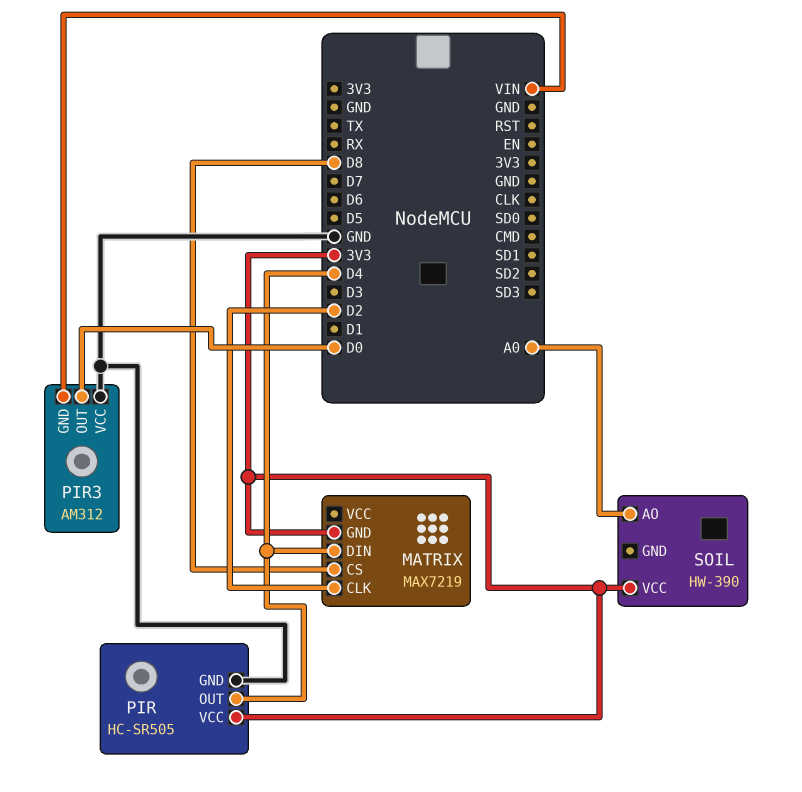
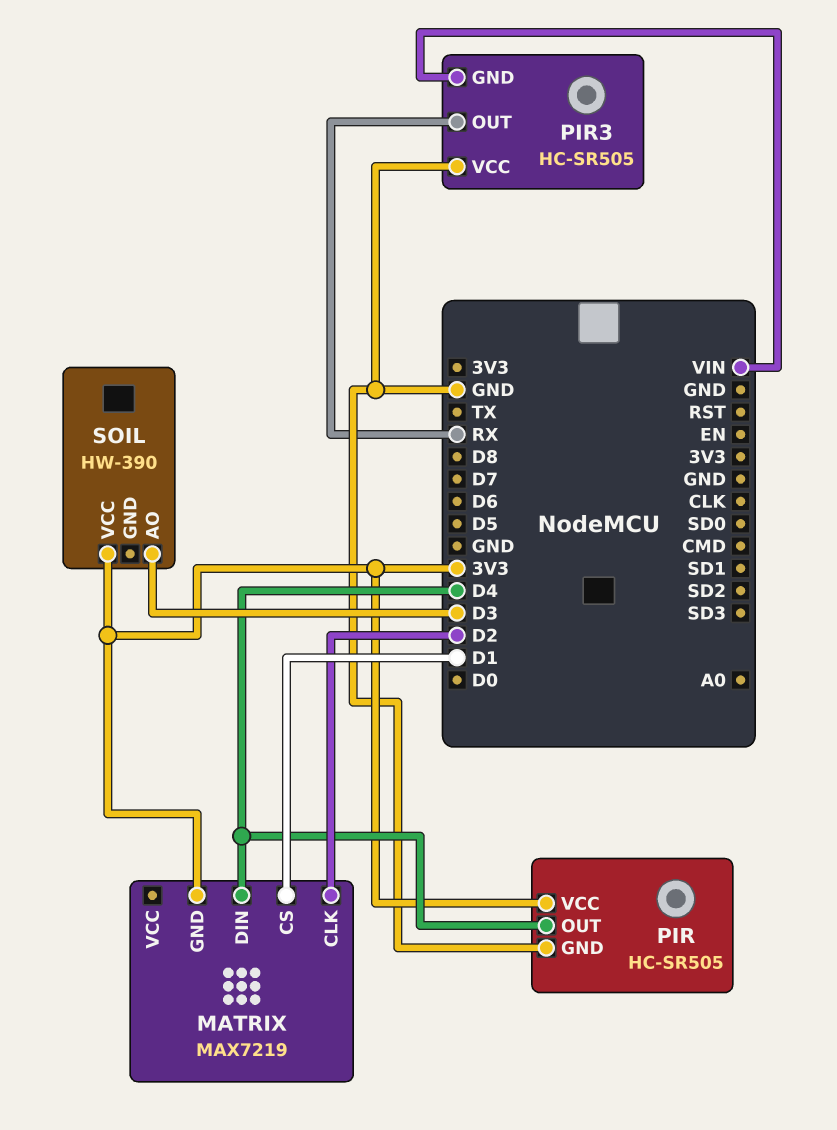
MATRIX pin CS: D8 -> D1
PIR3: AM312 -> HC-SR505
PIR3 pin OUT: D0 -> RX
SOIL pin AO: A0 -> D3

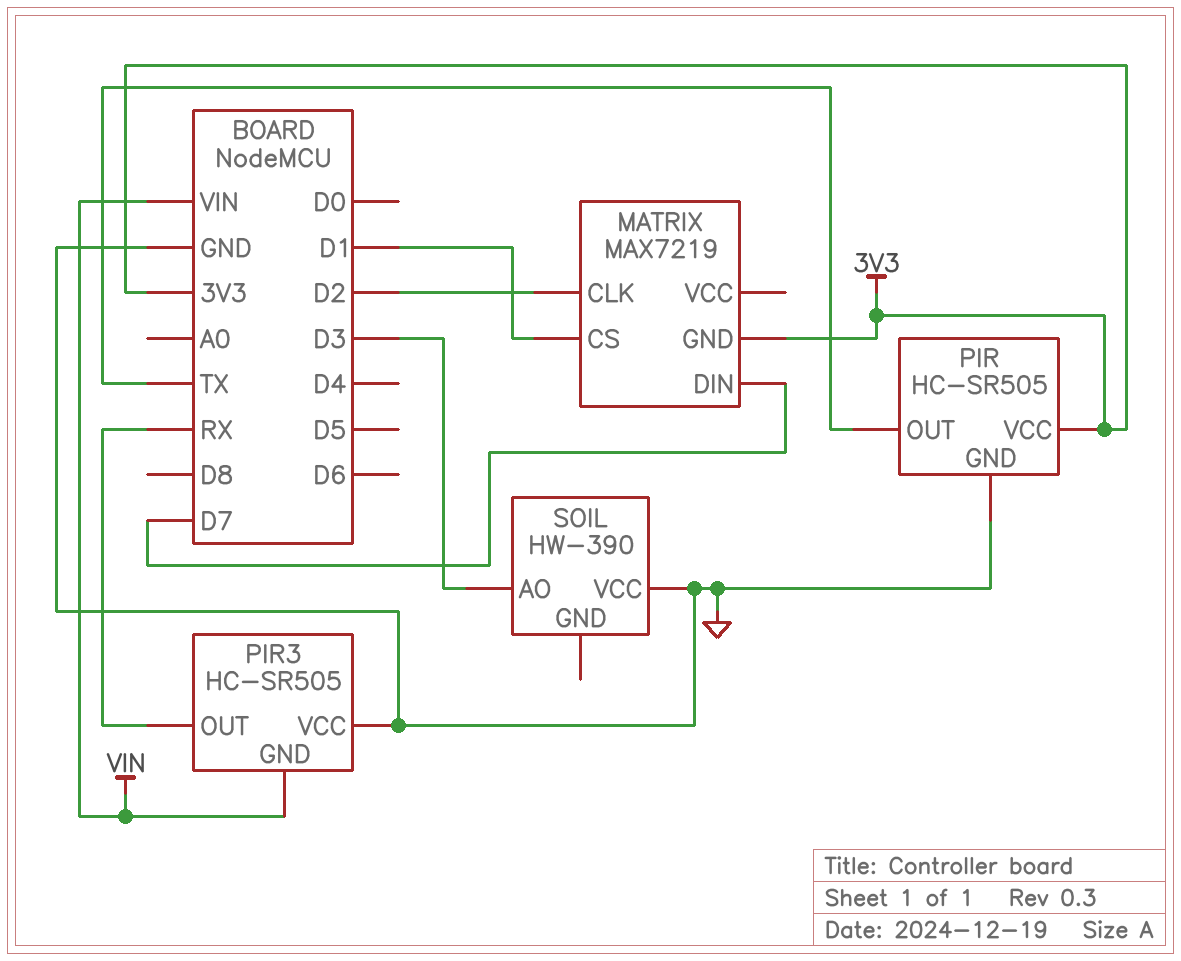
MATRIX pin DIN: D4 -> D7
PIR pin OUT: D4 -> TX
SOIL pin VCC: 3V3 -> GND

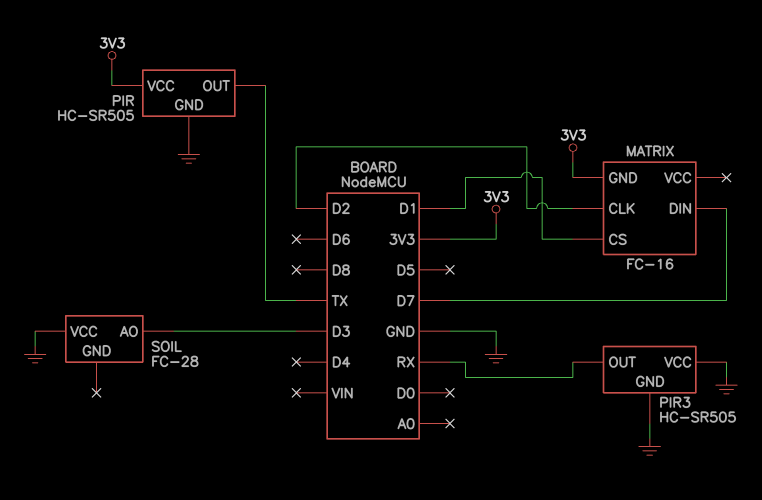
MATRIX: MAX7219 -> FC-16
PIR3 pin GND: VIN -> GND
SOIL: HW-390 -> FC-28

